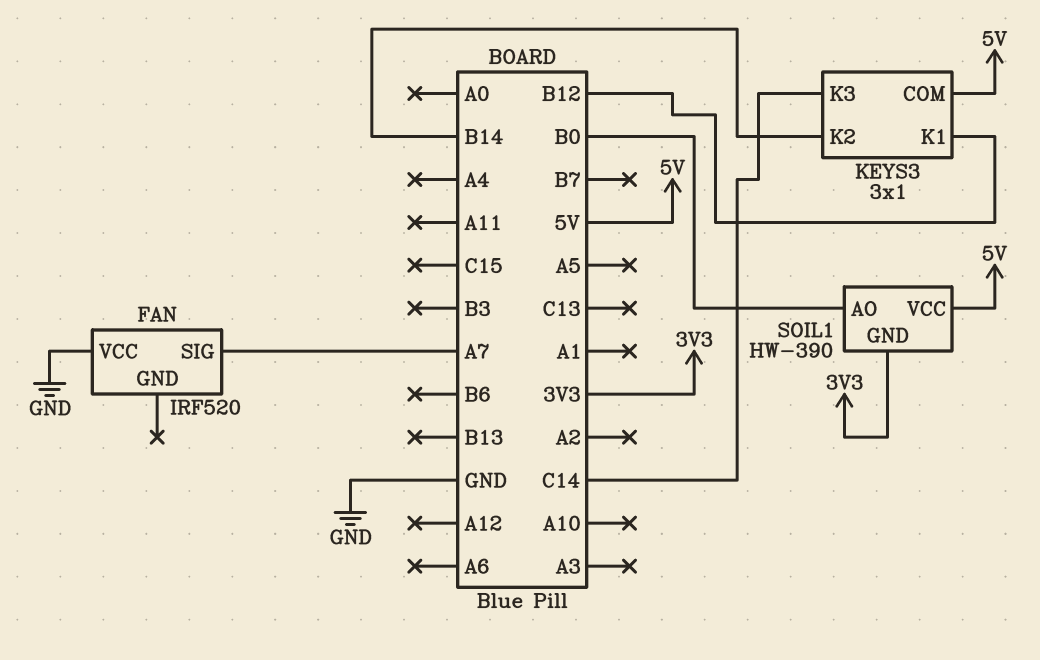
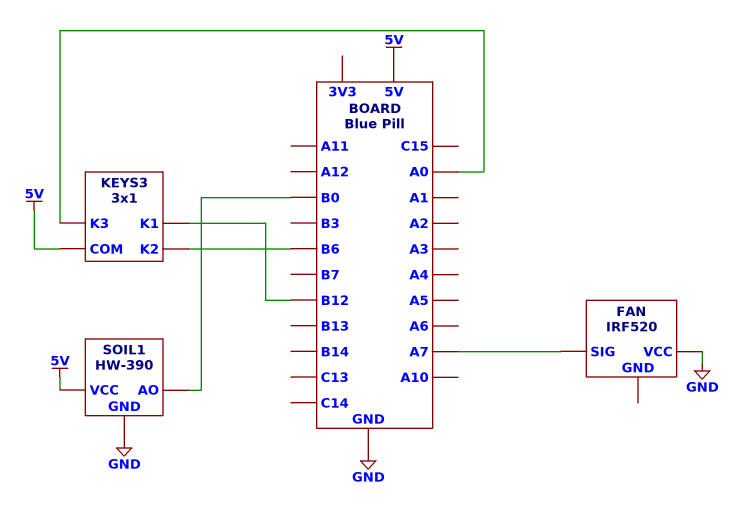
KEYS3 pin K2: B14 -> B6
KEYS3 pin K3: C14 -> A0
SOIL1 pin GND: 3V3 -> GND

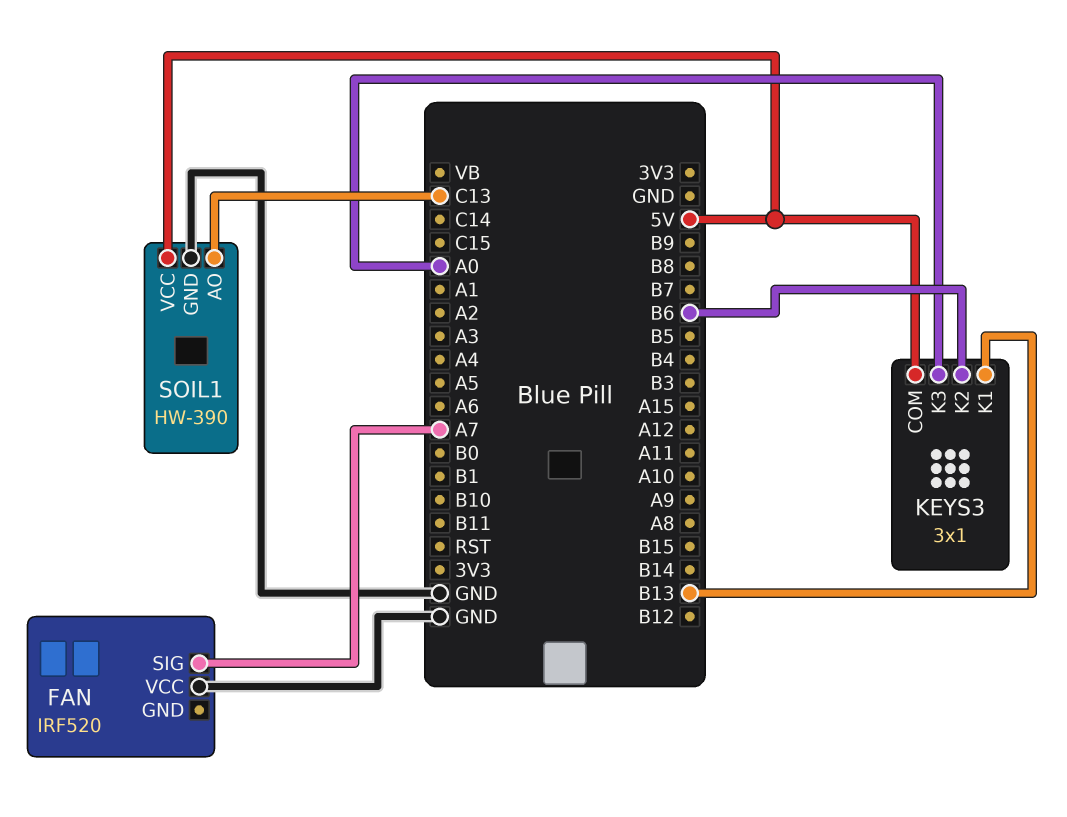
KEYS3 pin K1: B12 -> B13
SOIL1 pin AO: B0 -> C13

